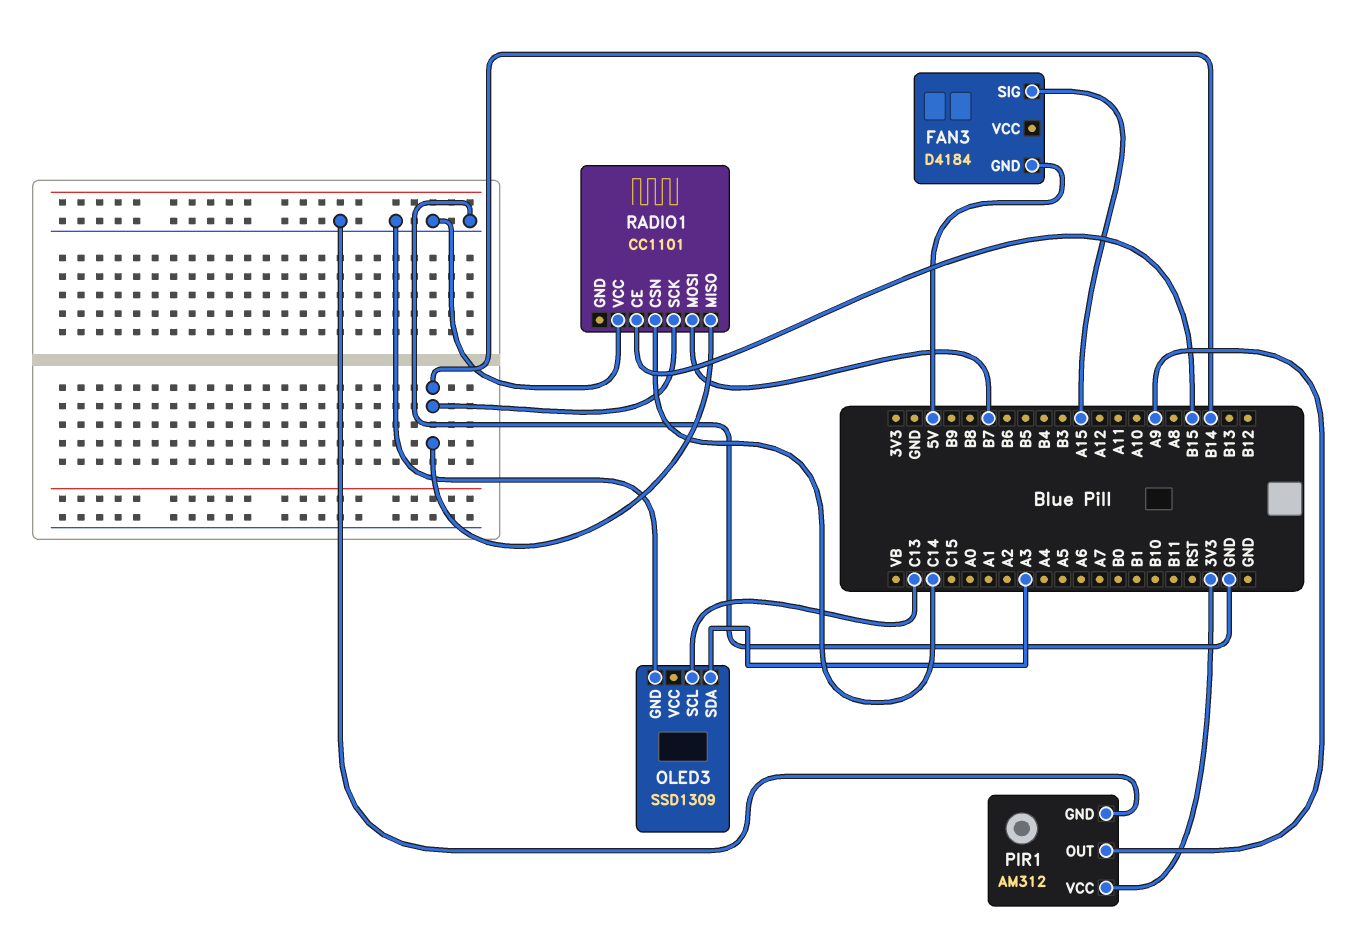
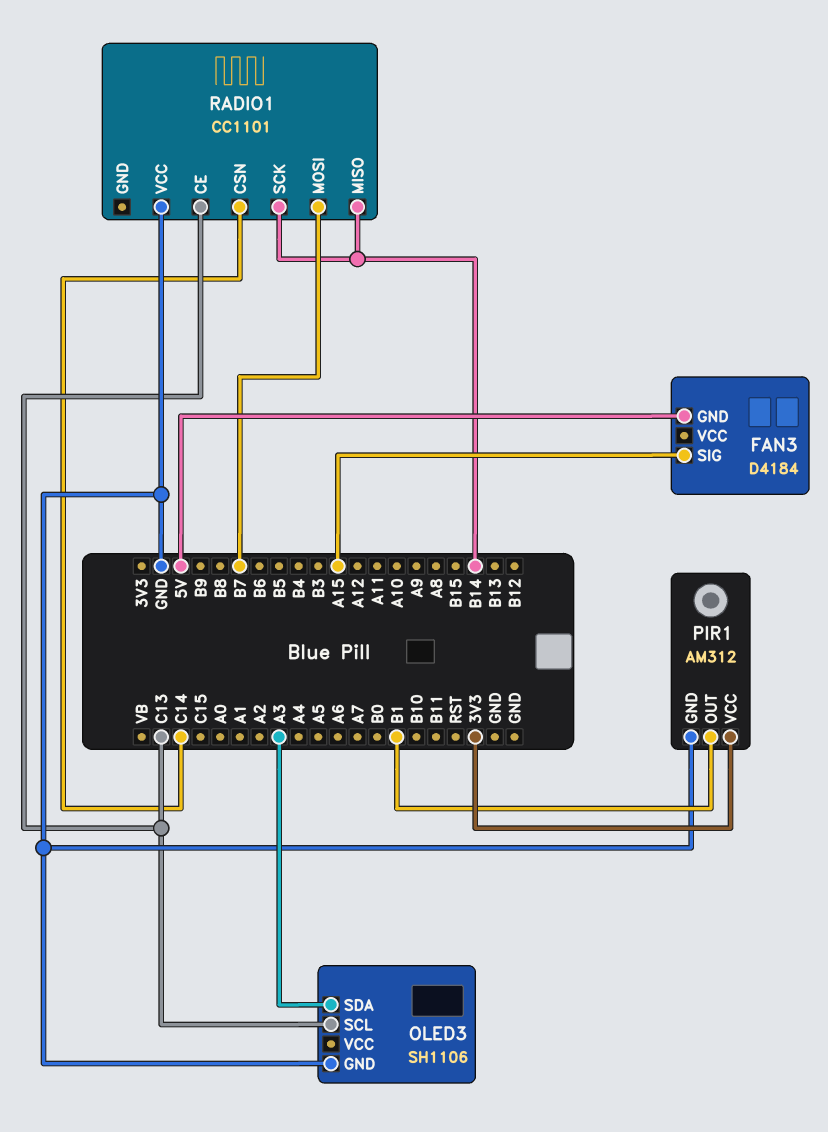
OLED3: SSD1309 -> SH1106
PIR1 pin OUT: A9 -> B1
RADIO1 pin CE: B15 -> C13

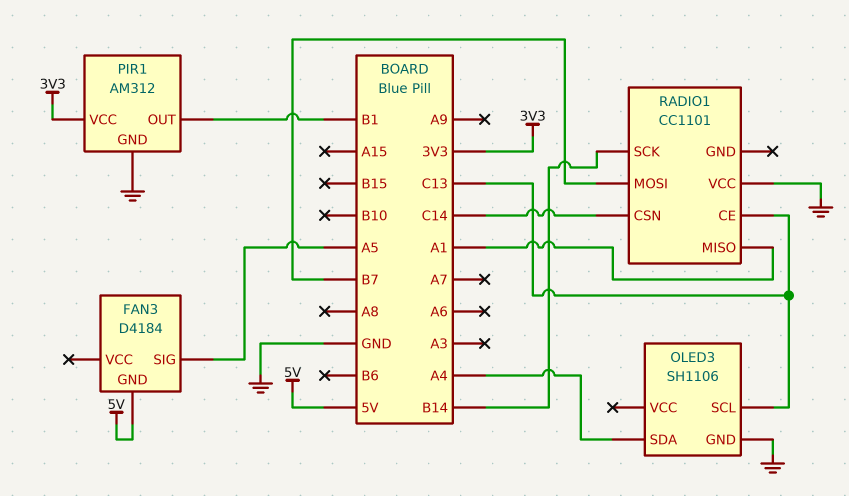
FAN3 pin SIG: A15 -> A5
OLED3 pin SDA: A3 -> A4
RADIO1 pin MISO: B14 -> A1

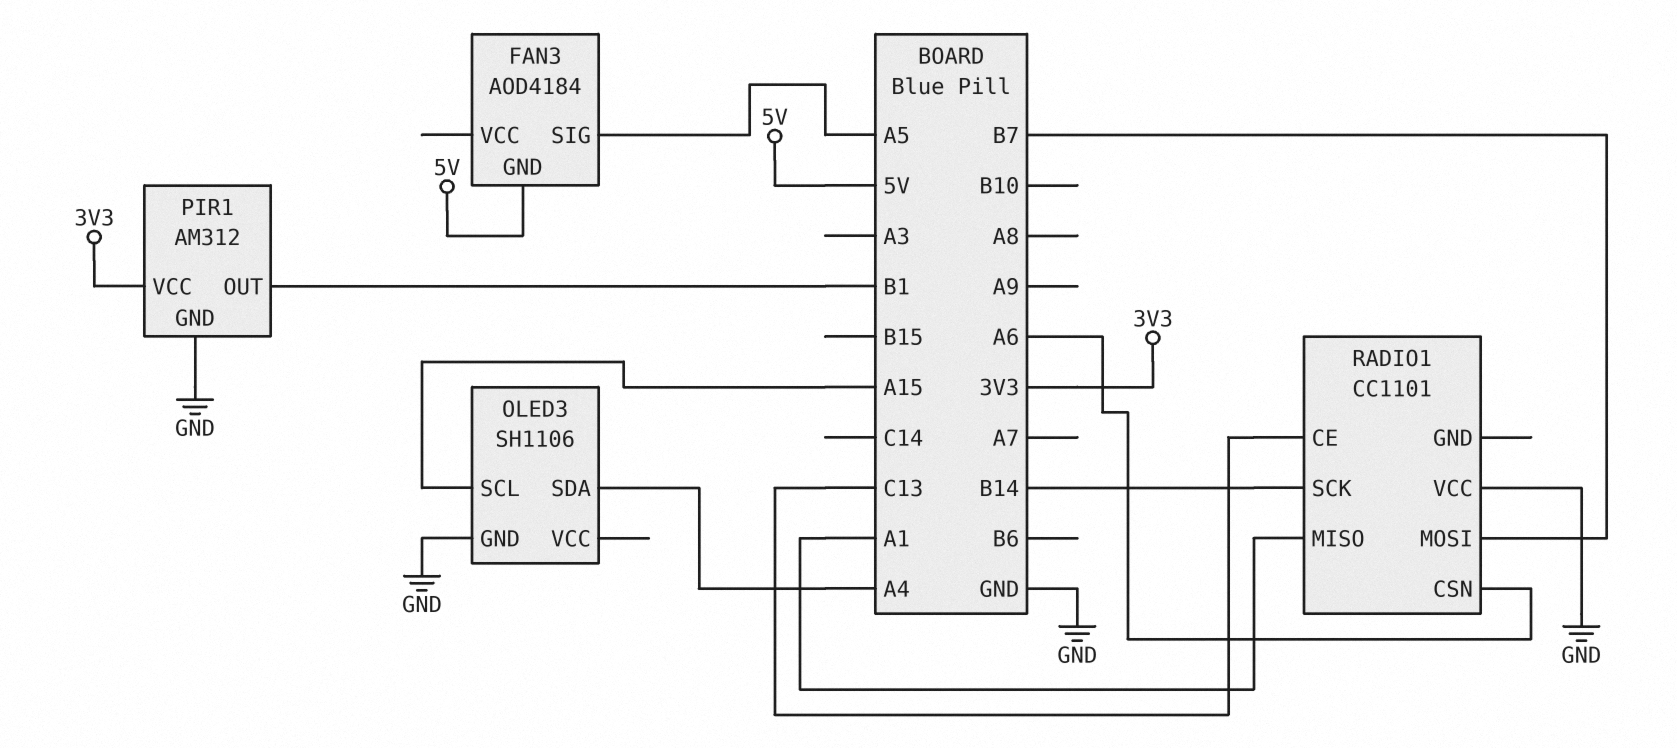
FAN3: D4184 -> AOD4184
OLED3 pin SCL: C13 -> A15
RADIO1 pin CSN: C14 -> A6

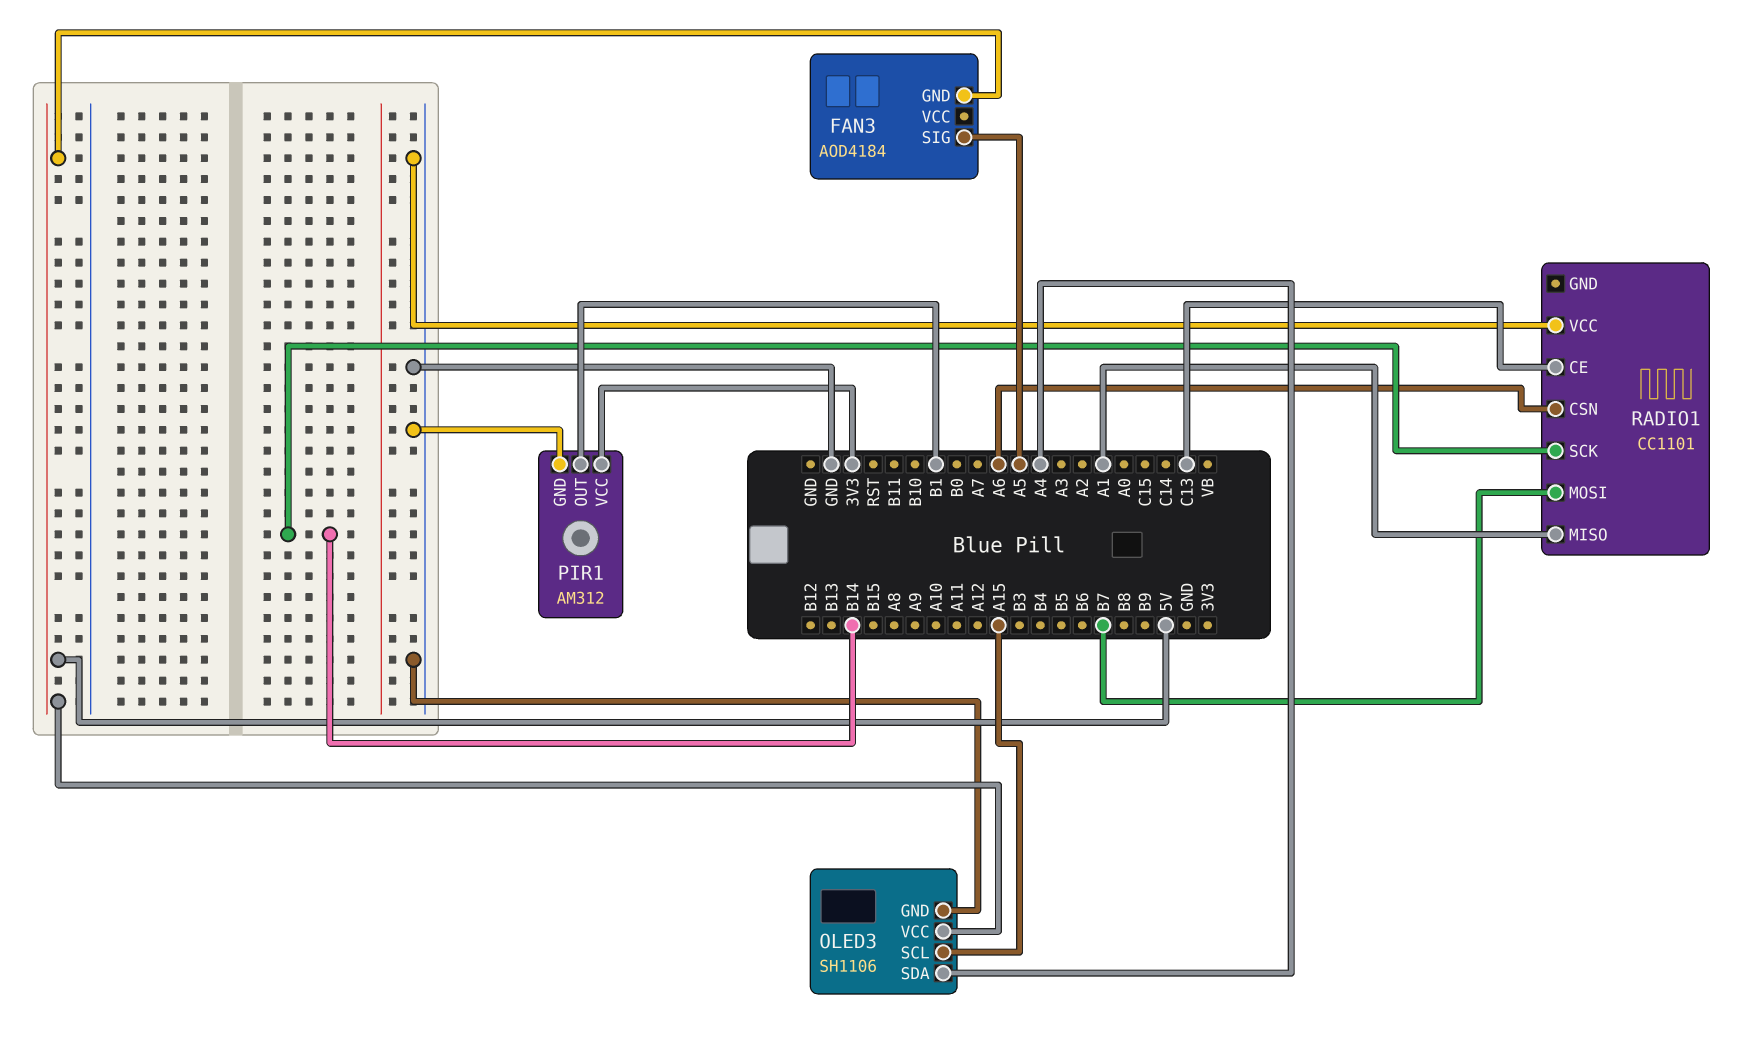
OLED3 pin VCC: none -> 5V

